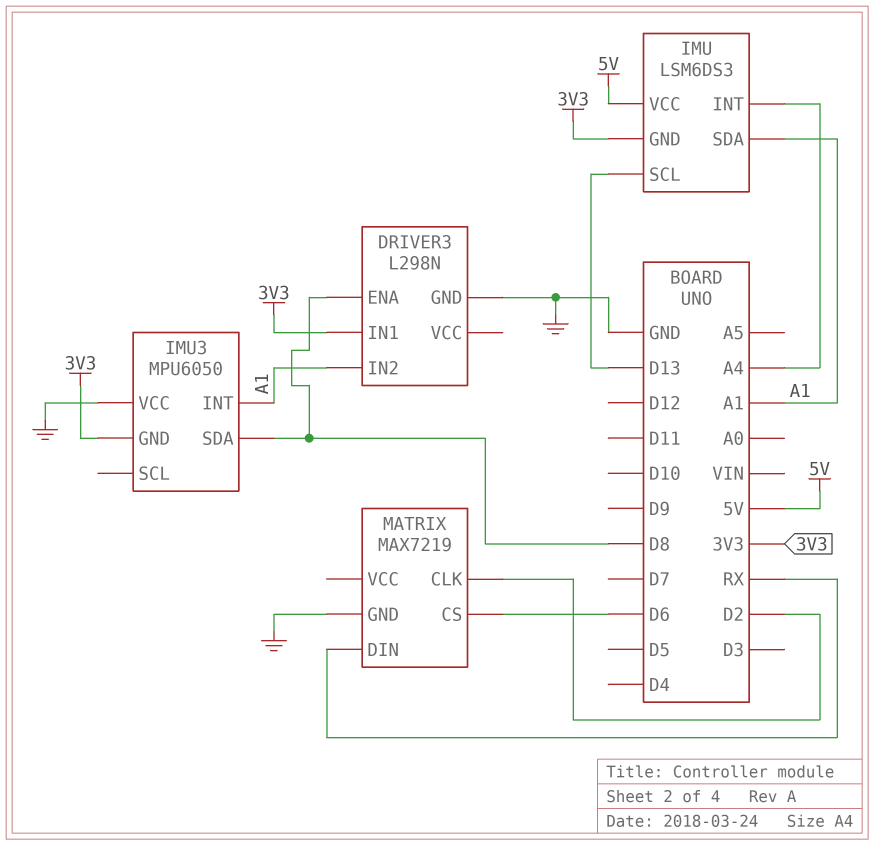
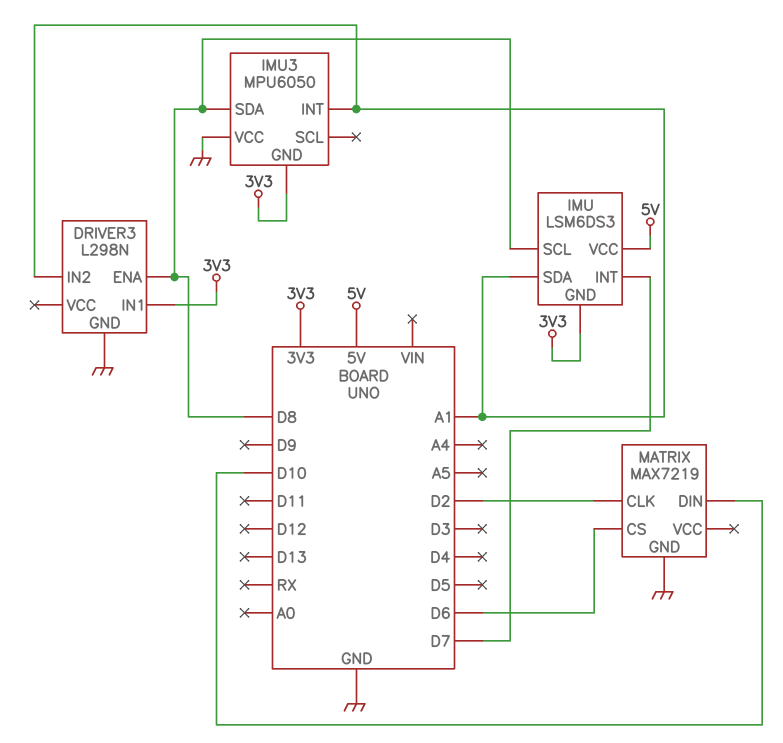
IMU pin INT: A4 -> D7
IMU pin SCL: D13 -> D8
MATRIX pin DIN: RX -> D10

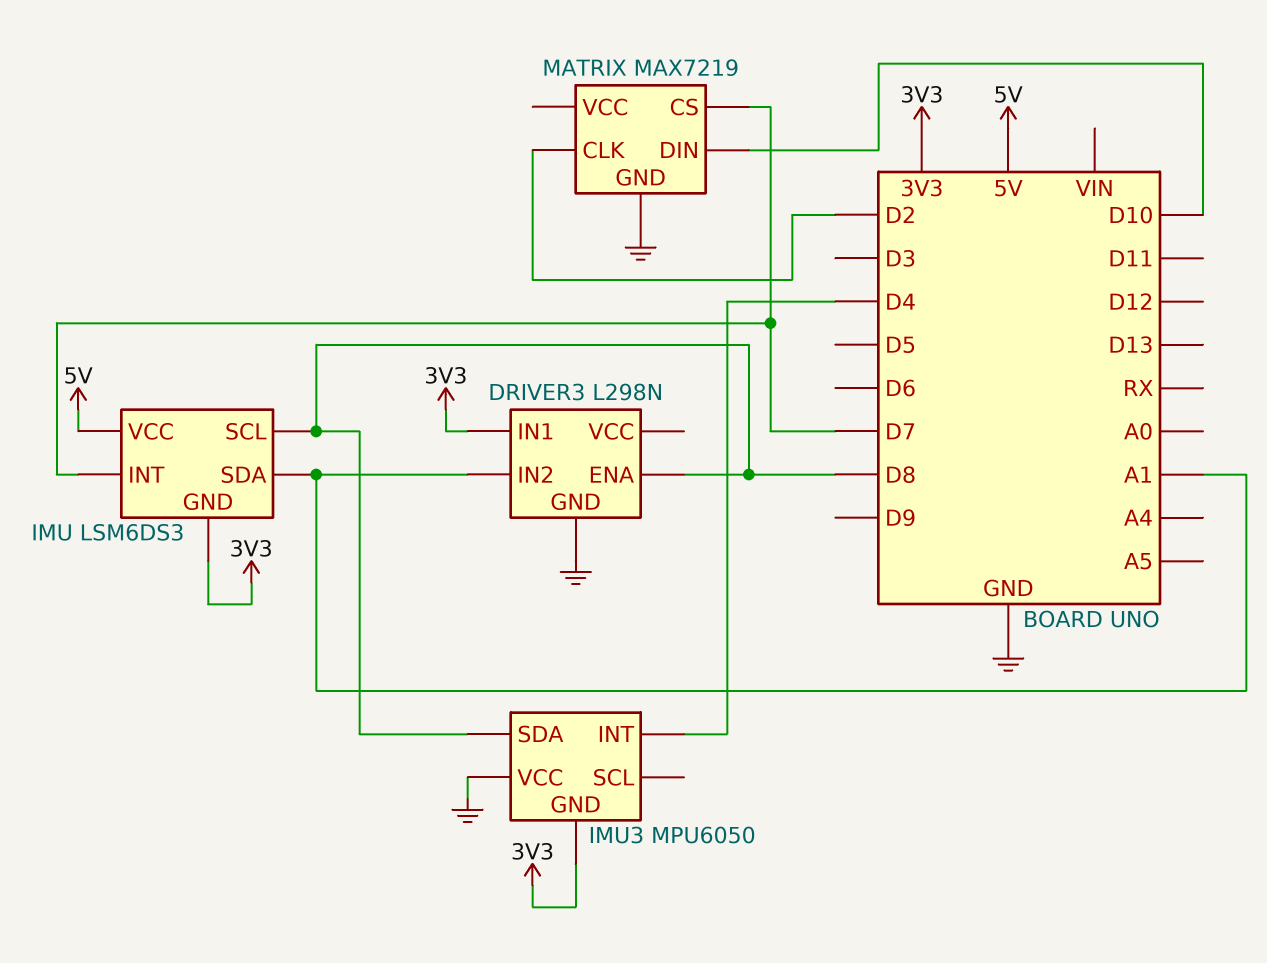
IMU3 pin INT: A1 -> D4
MATRIX pin CS: D6 -> D7

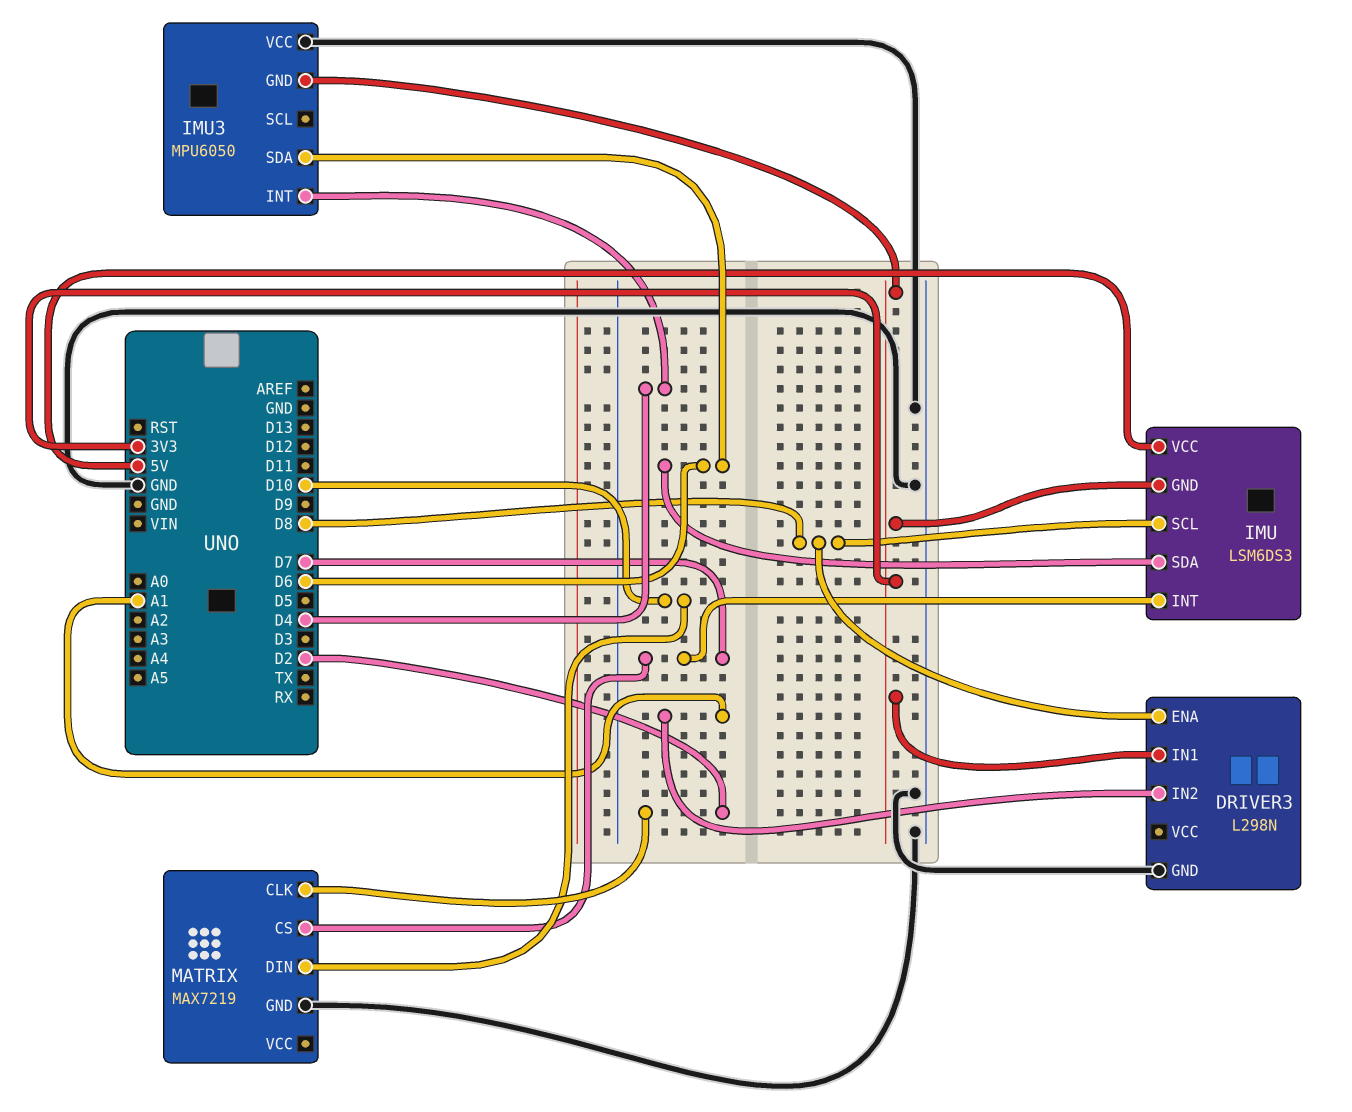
IMU pin SDA: A1 -> D6
IMU3 pin SDA: D8 -> D6

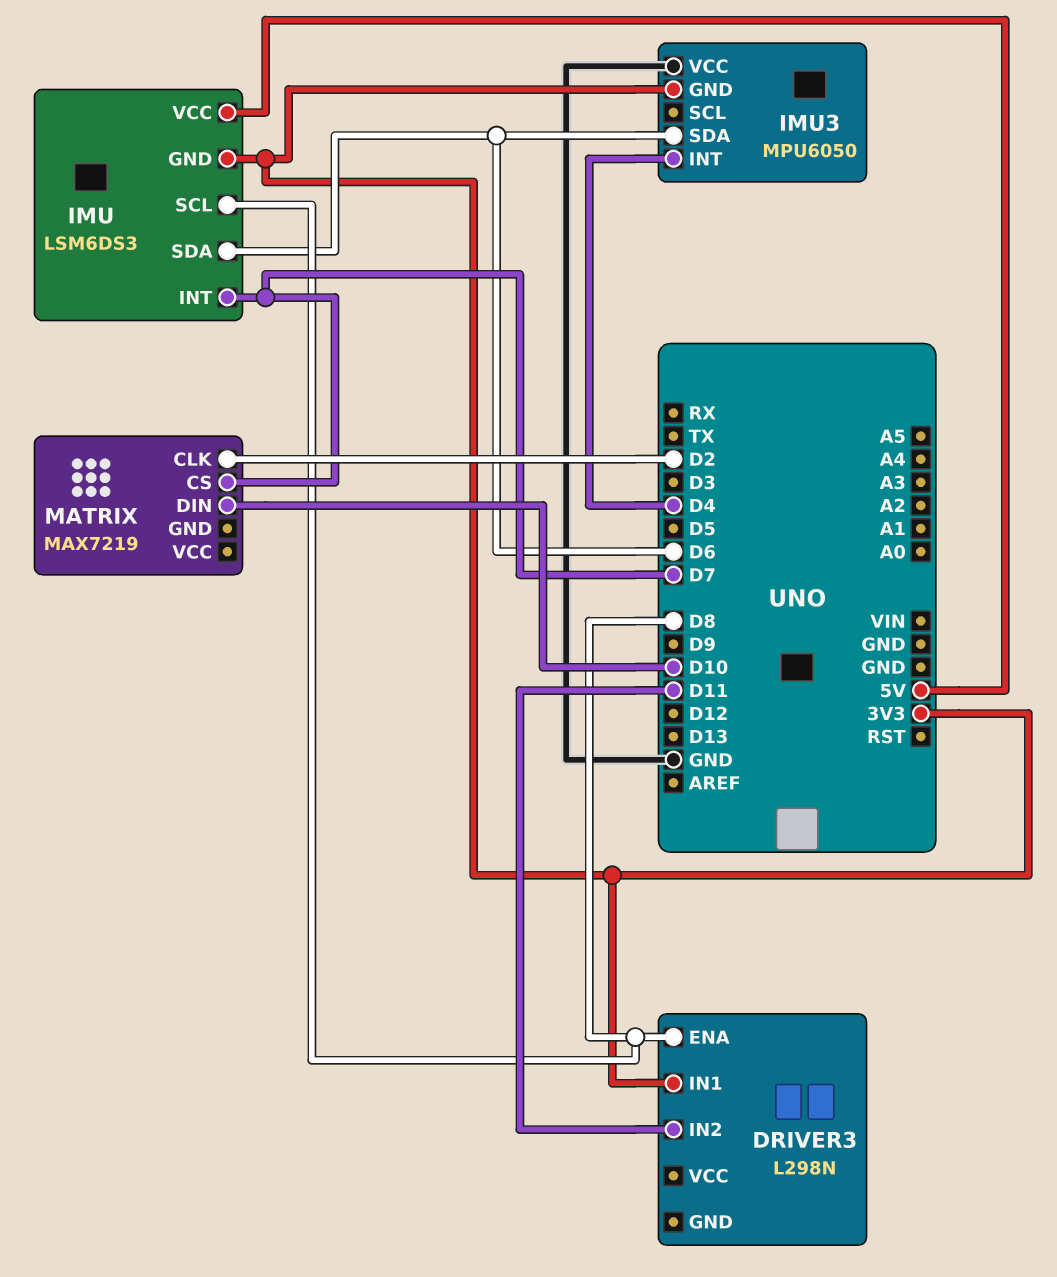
DRIVER3 pin GND: GND -> none
DRIVER3 pin IN2: A1 -> D11
MATRIX pin GND: GND -> none

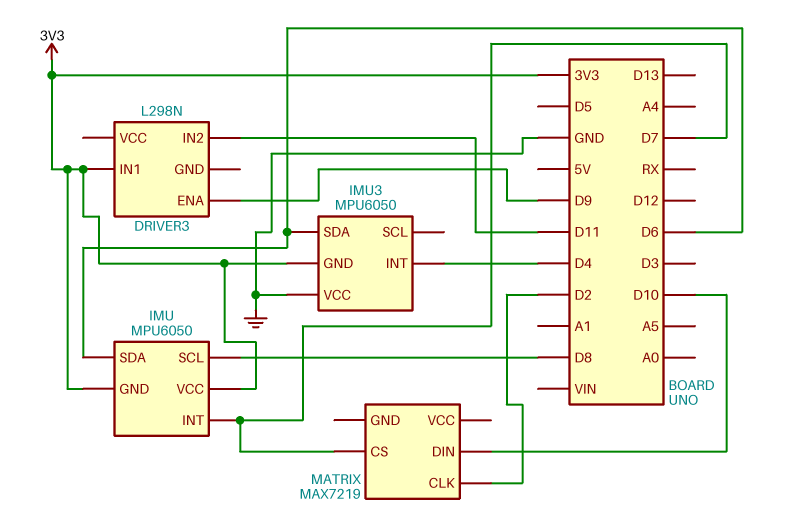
DRIVER3 pin ENA: D8 -> D9
IMU: LSM6DS3 -> MPU6050
IMU pin VCC: 5V -> 3V3

